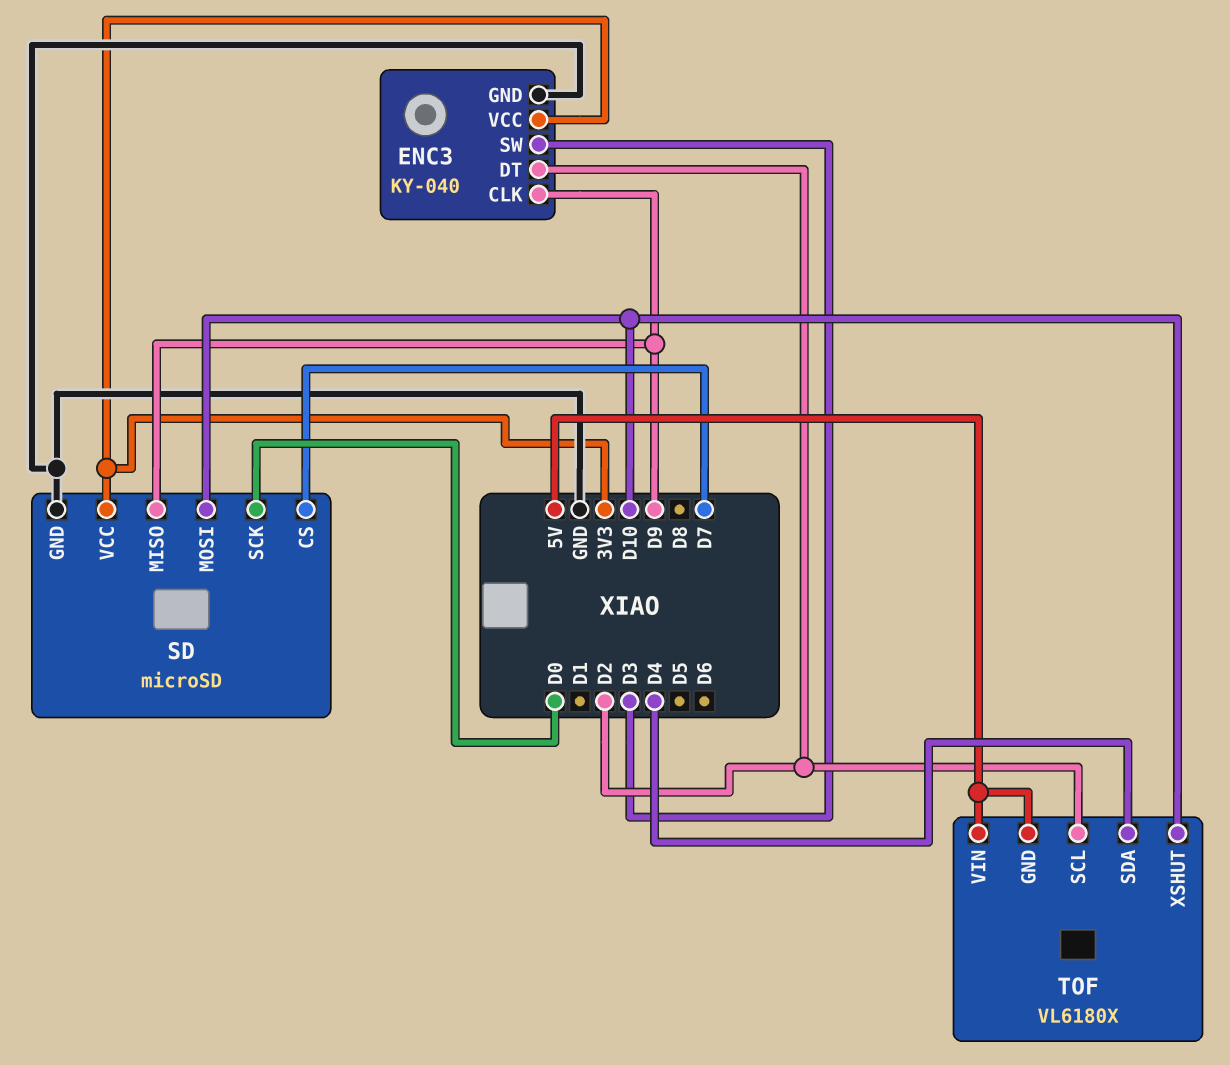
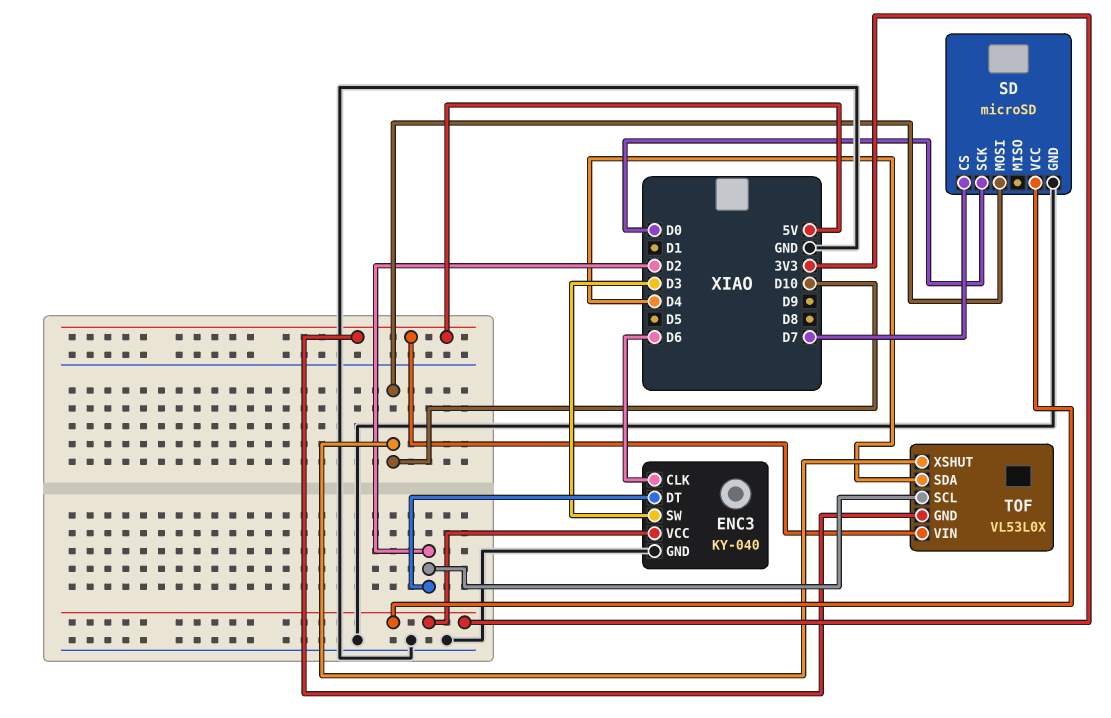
ENC3 pin CLK: D9 -> D6
SD pin MISO: D9 -> none
TOF: VL6180X -> VL53L0X

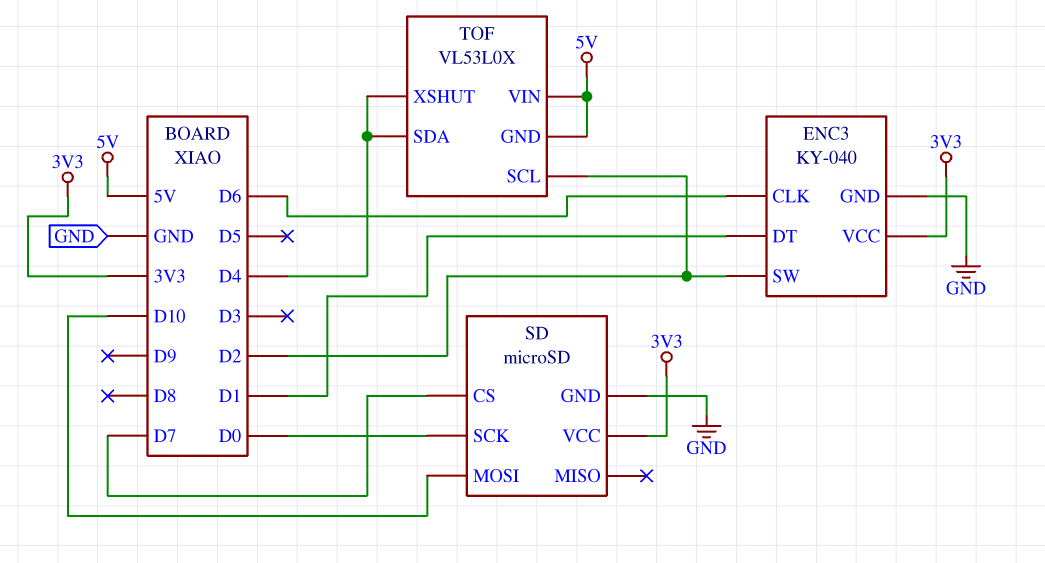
ENC3 pin DT: D2 -> D1
ENC3 pin SW: D3 -> D2
TOF pin XSHUT: D10 -> D4

